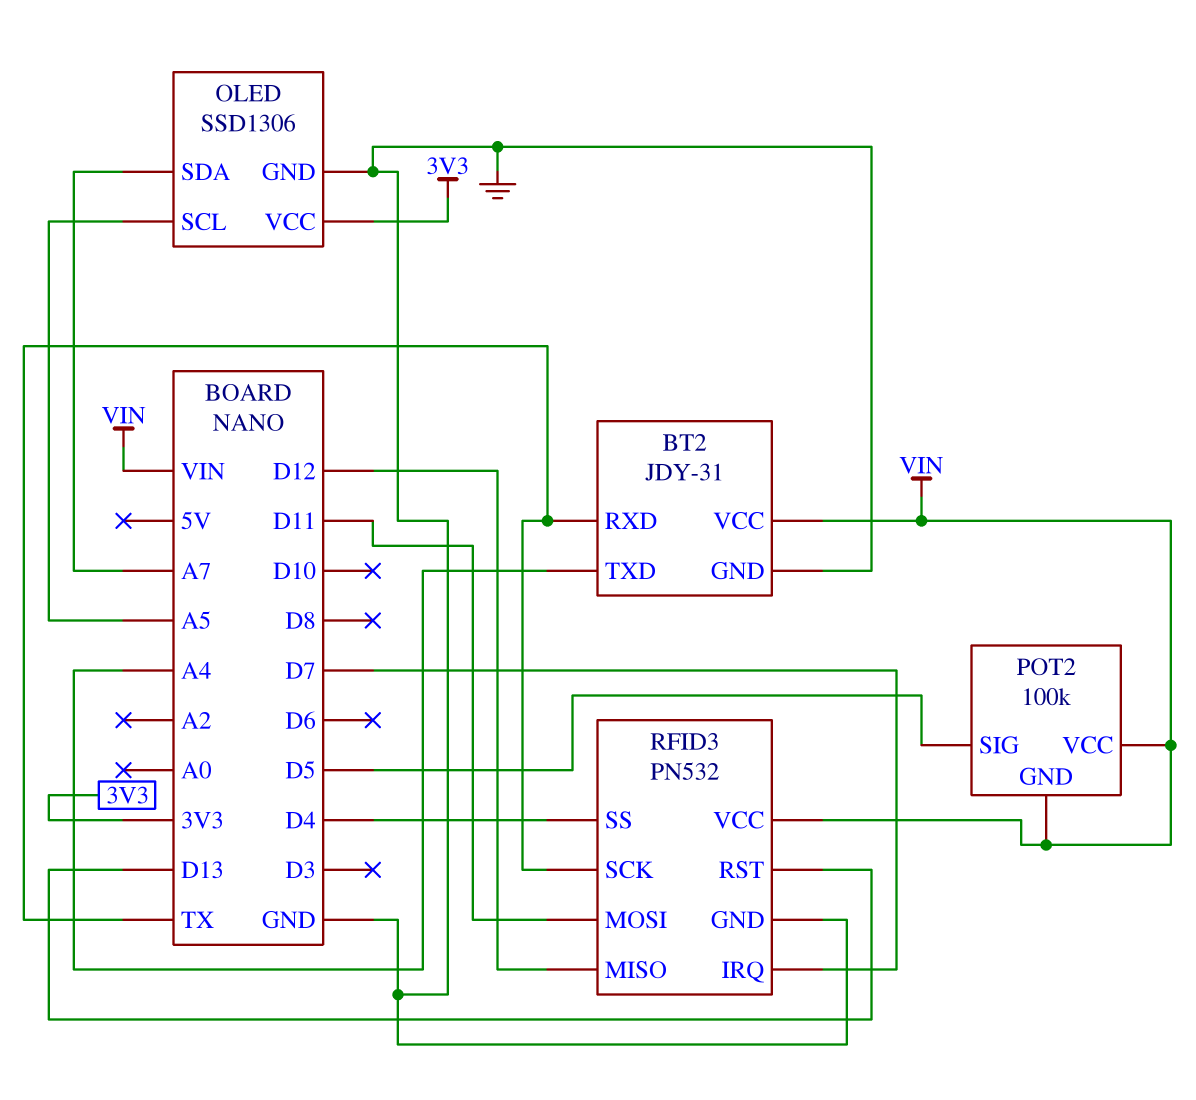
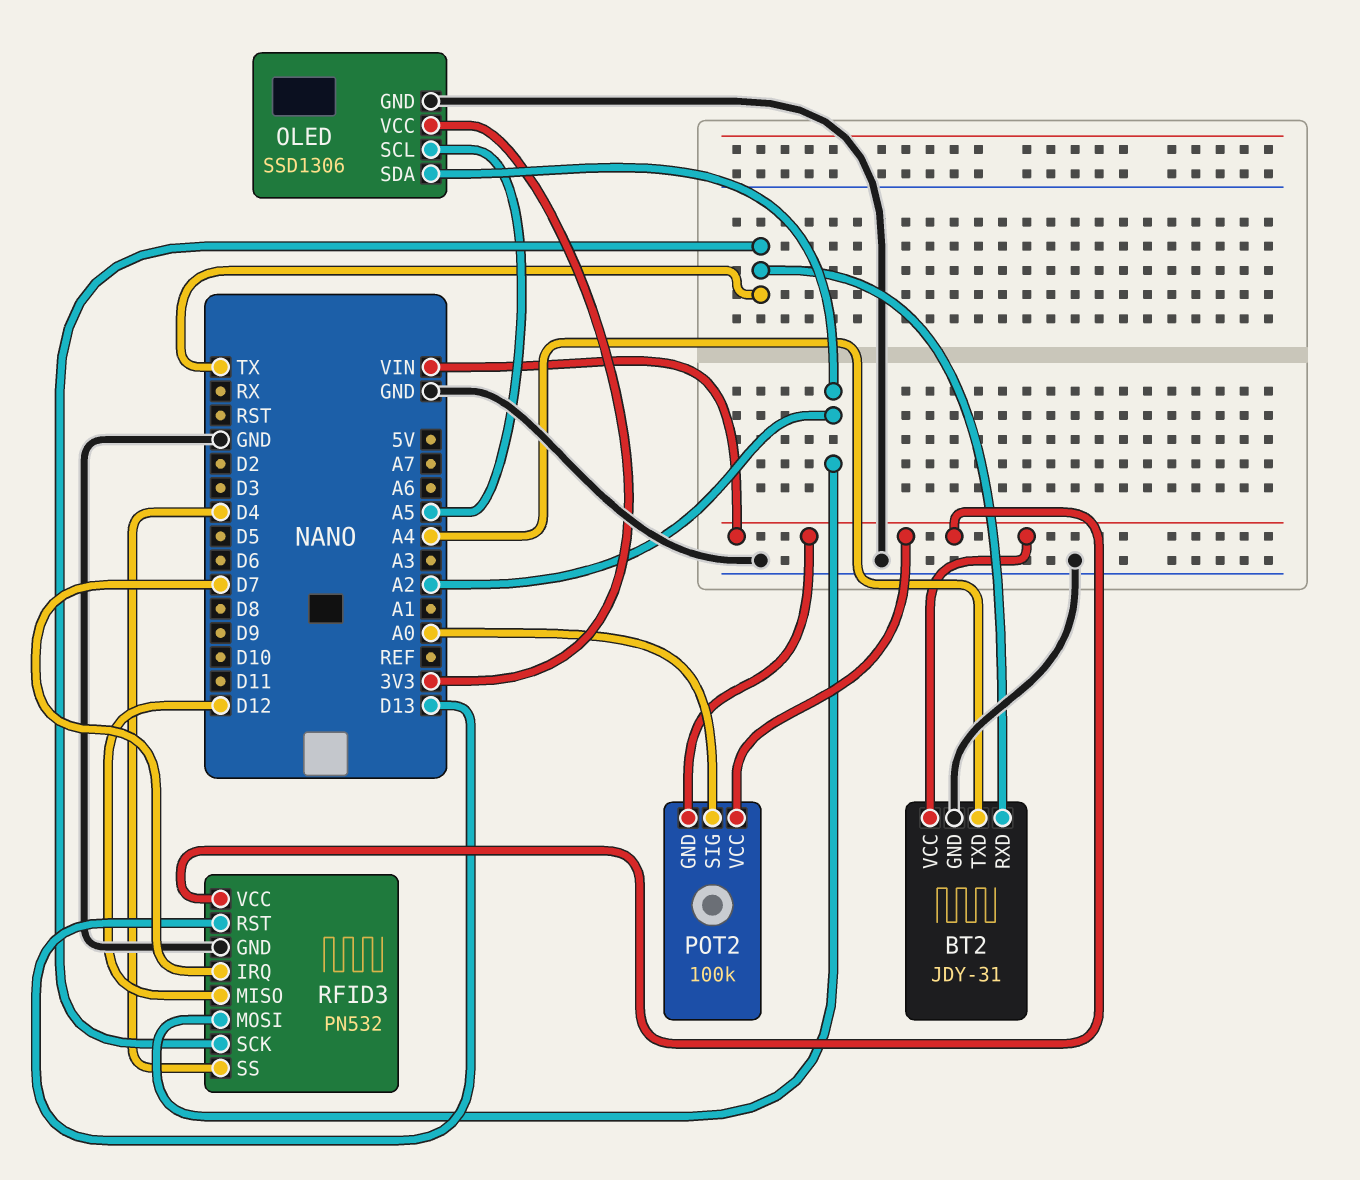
OLED pin SDA: A7 -> A2
POT2 pin SIG: D5 -> A0
RFID3 pin MOSI: D11 -> A2

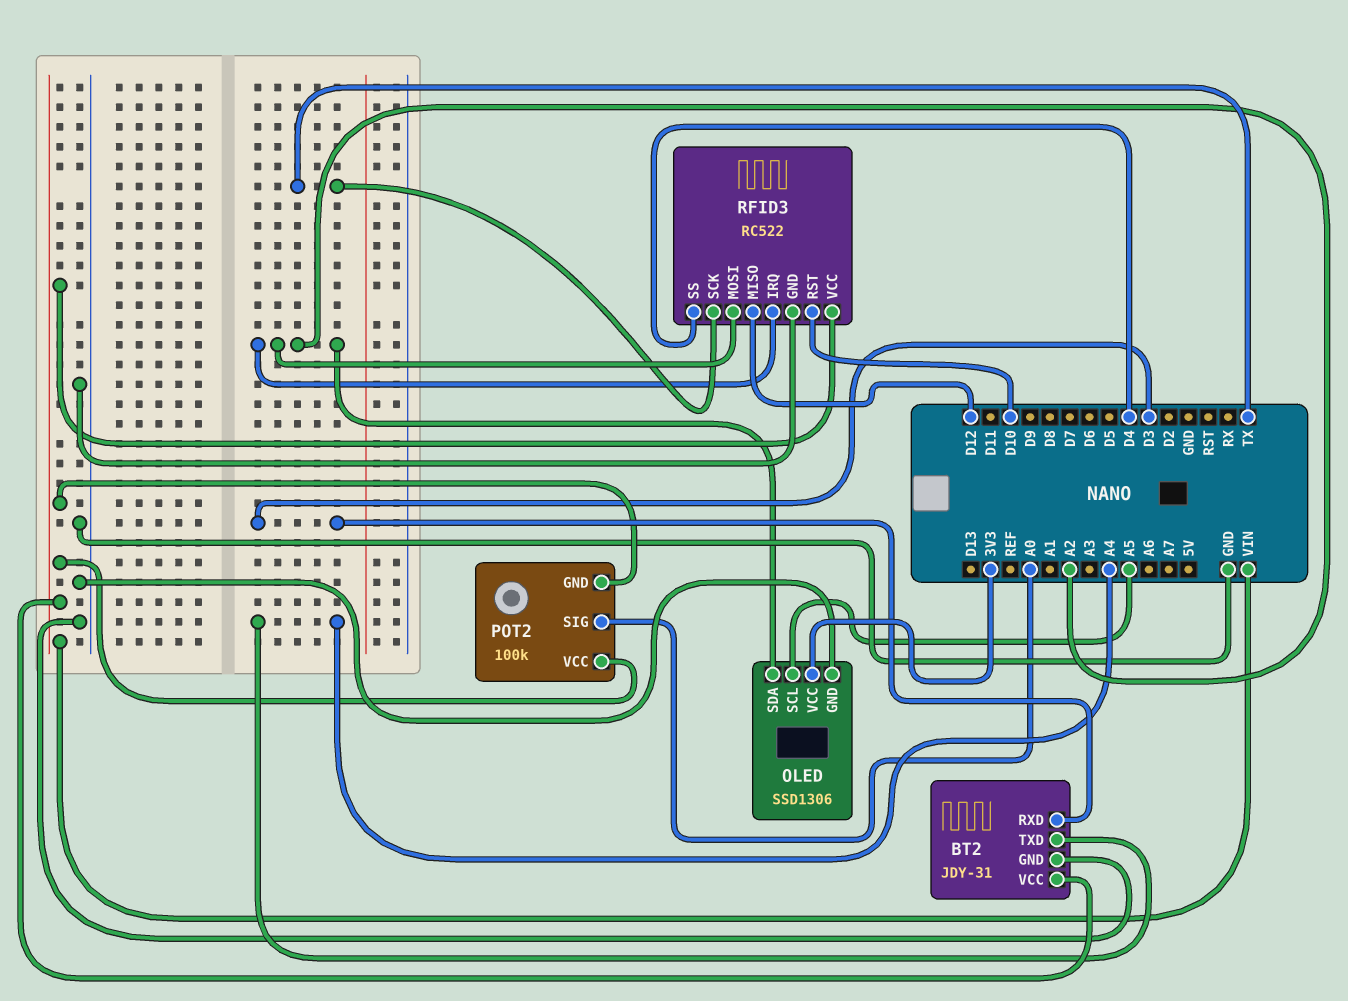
BT2 pin RXD: TX -> D3
RFID3: PN532 -> RC522
RFID3 pin IRQ: D7 -> A2
RFID3 pin RST: D13 -> D10

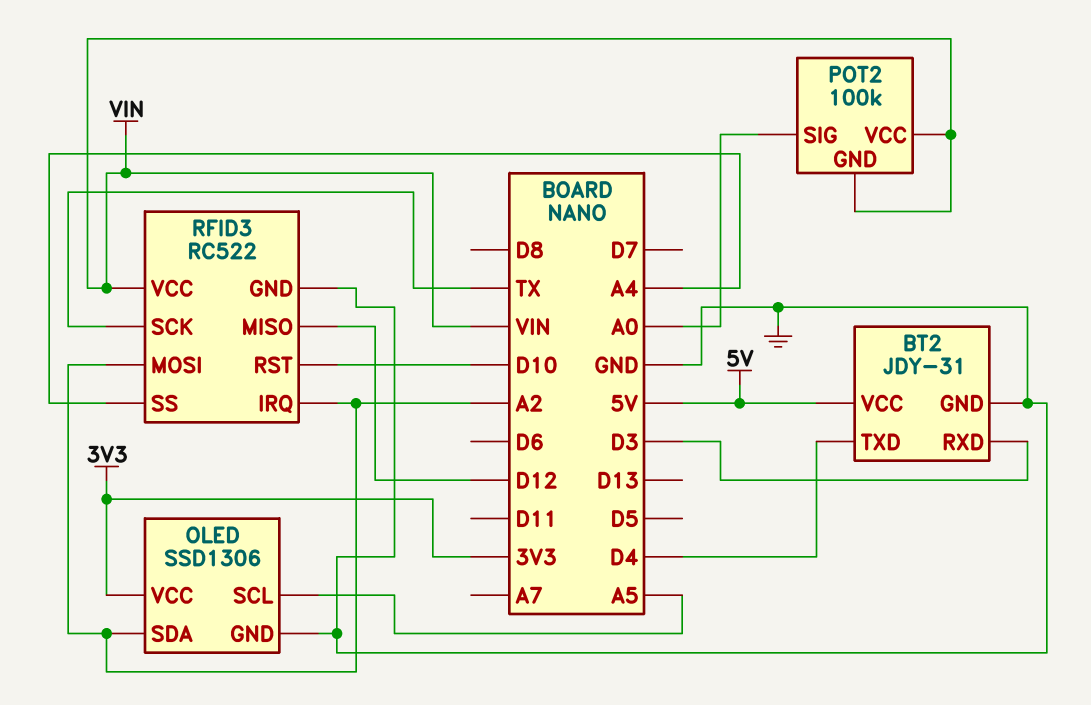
BT2 pin TXD: A4 -> D4
BT2 pin VCC: VIN -> 5V
RFID3 pin SS: D4 -> A4

